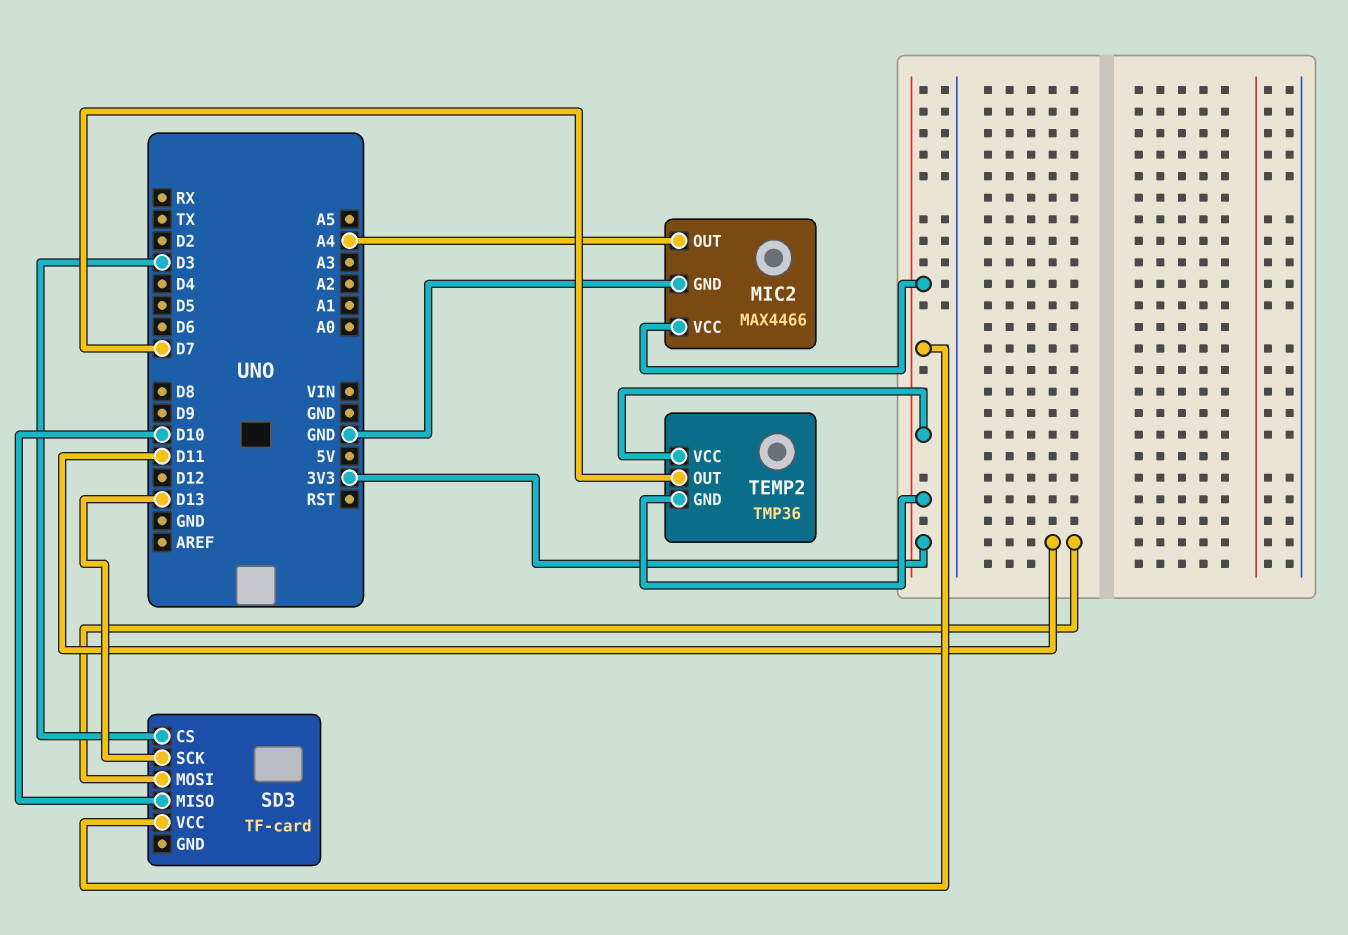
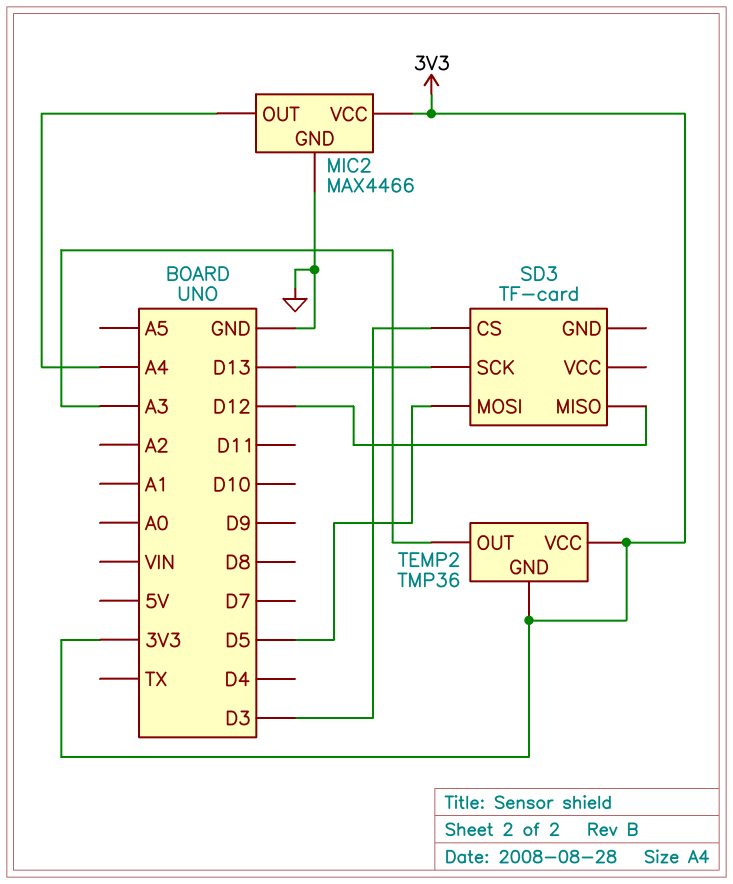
SD3 pin MISO: D10 -> D12
SD3 pin MOSI: D11 -> D5
SD3 pin VCC: 3V3 -> none
TEMP2 pin OUT: D7 -> A3

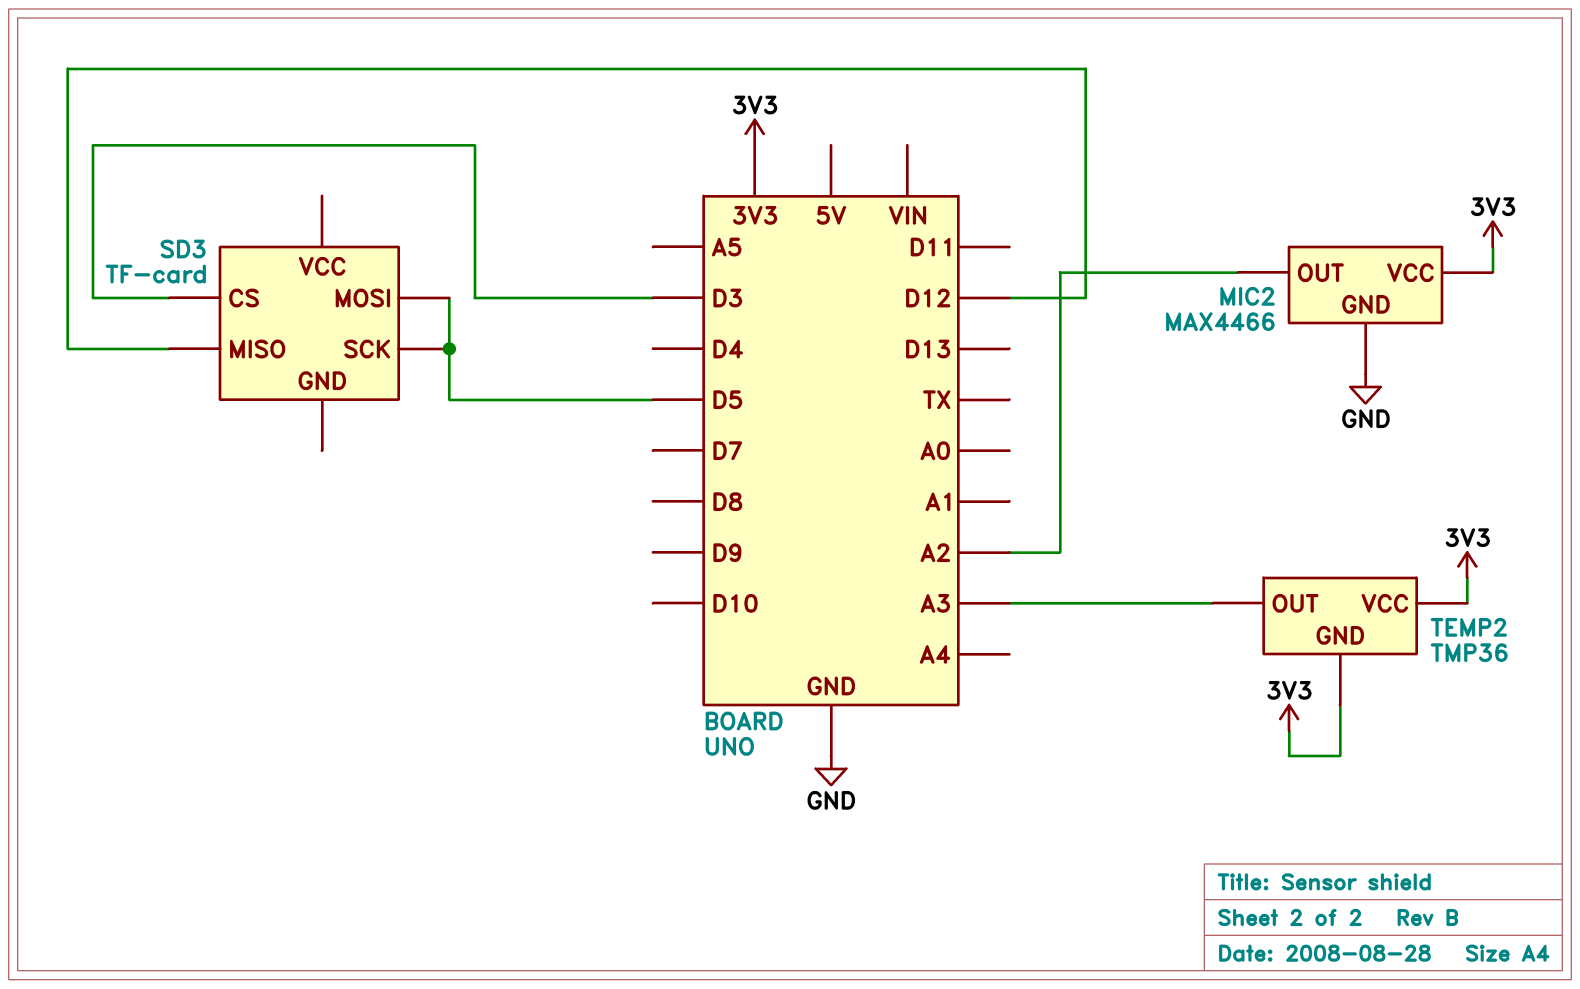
MIC2 pin OUT: A4 -> A2
SD3 pin SCK: D13 -> D5

